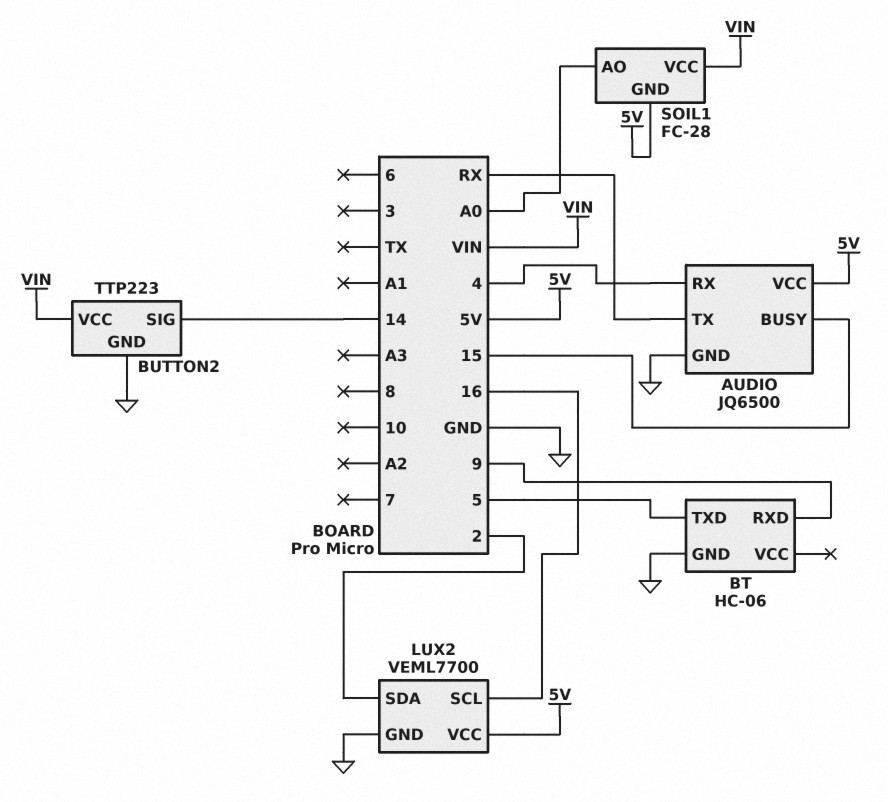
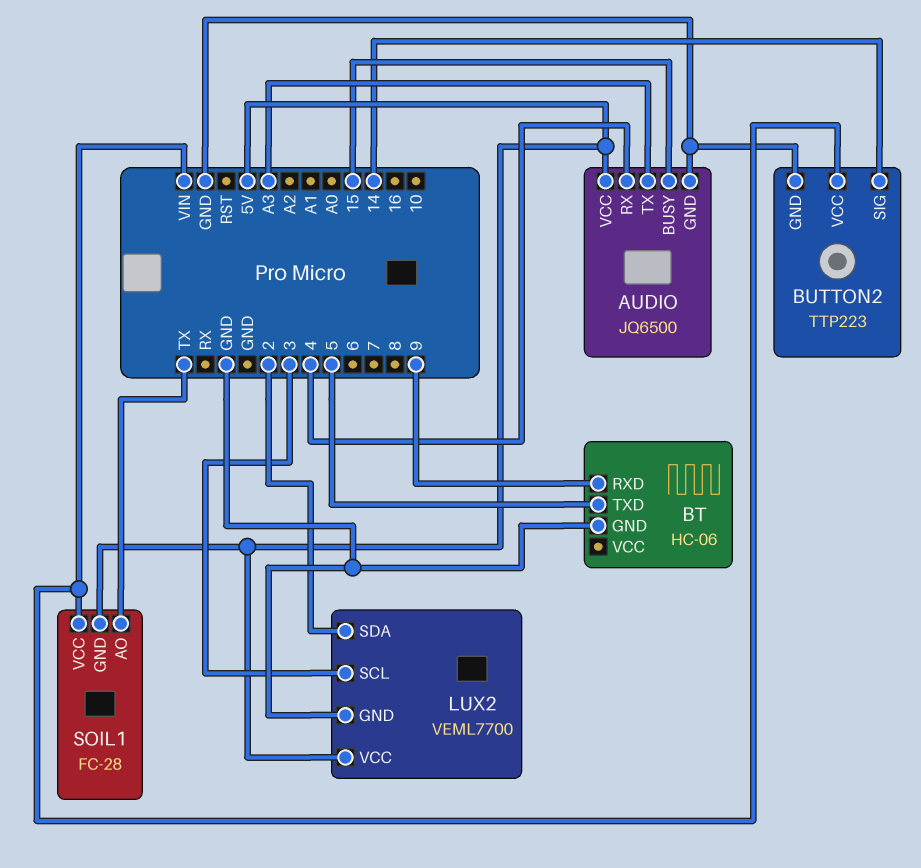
AUDIO pin TX: RX -> A3
LUX2 pin SCL: 16 -> 3
SOIL1 pin AO: A0 -> TX

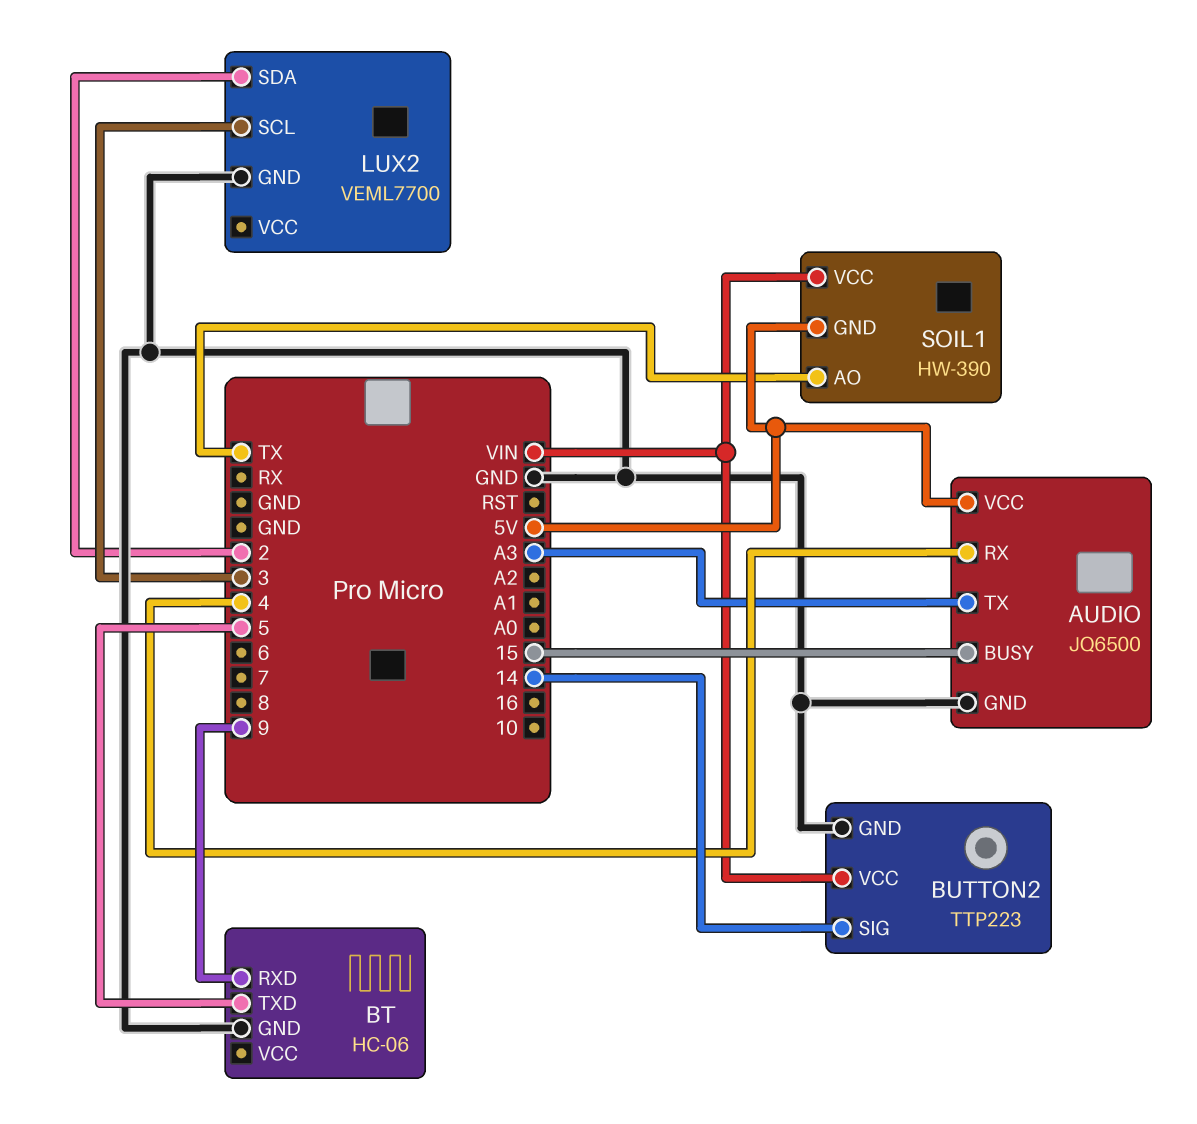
LUX2 pin VCC: 5V -> none
SOIL1: FC-28 -> HW-390

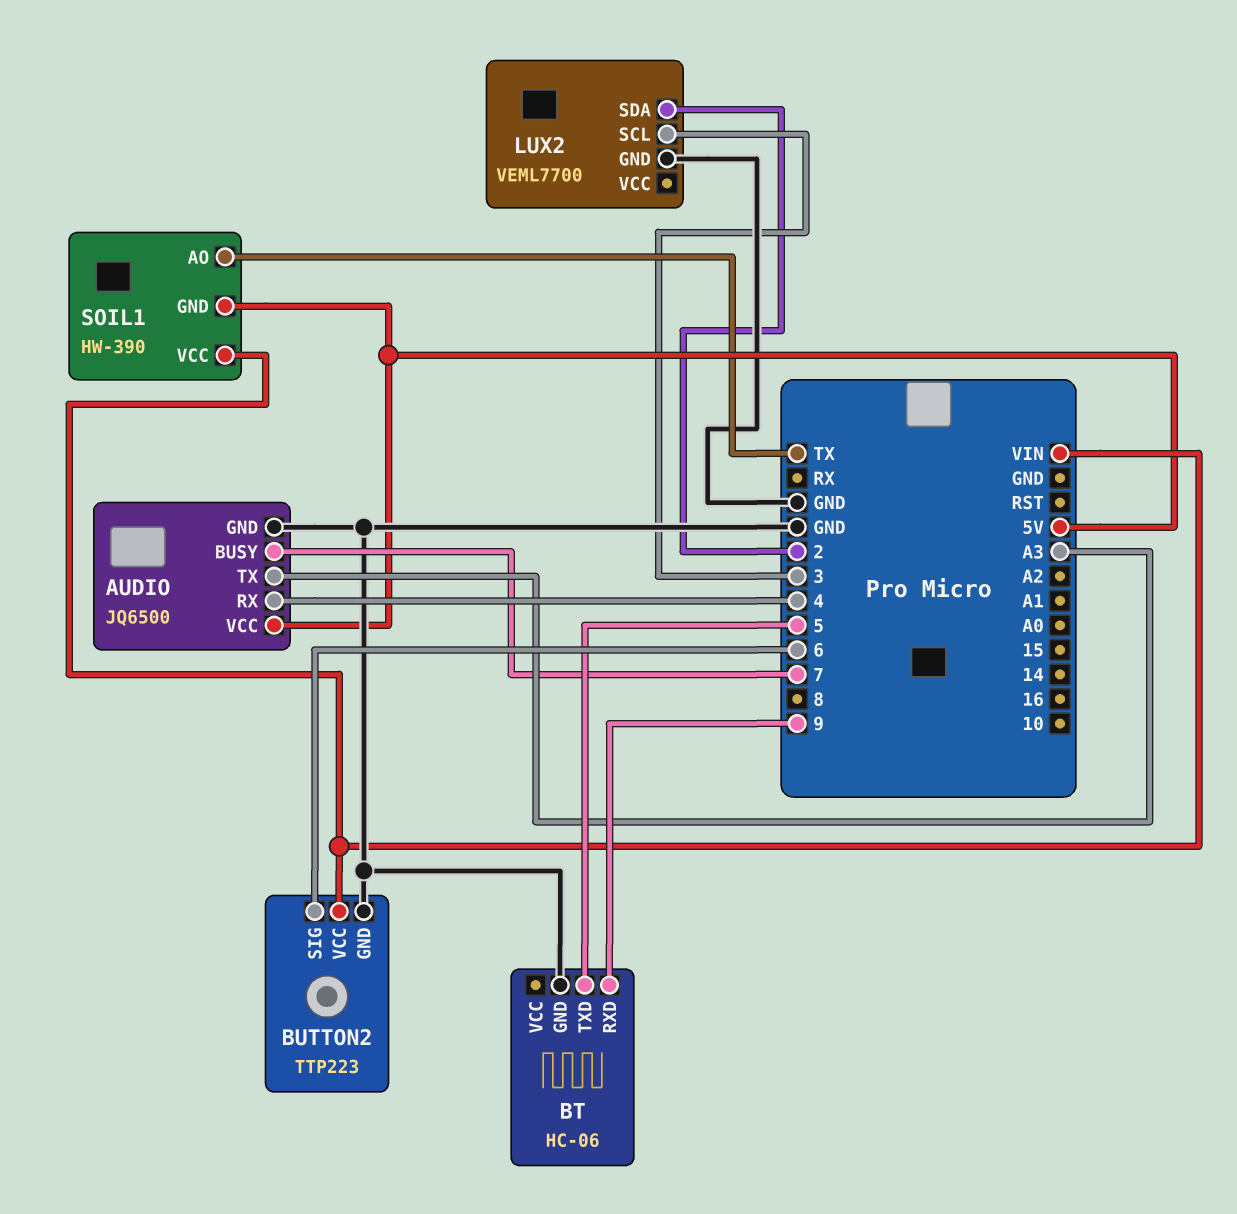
AUDIO pin BUSY: 15 -> 7
BUTTON2 pin SIG: 14 -> 6

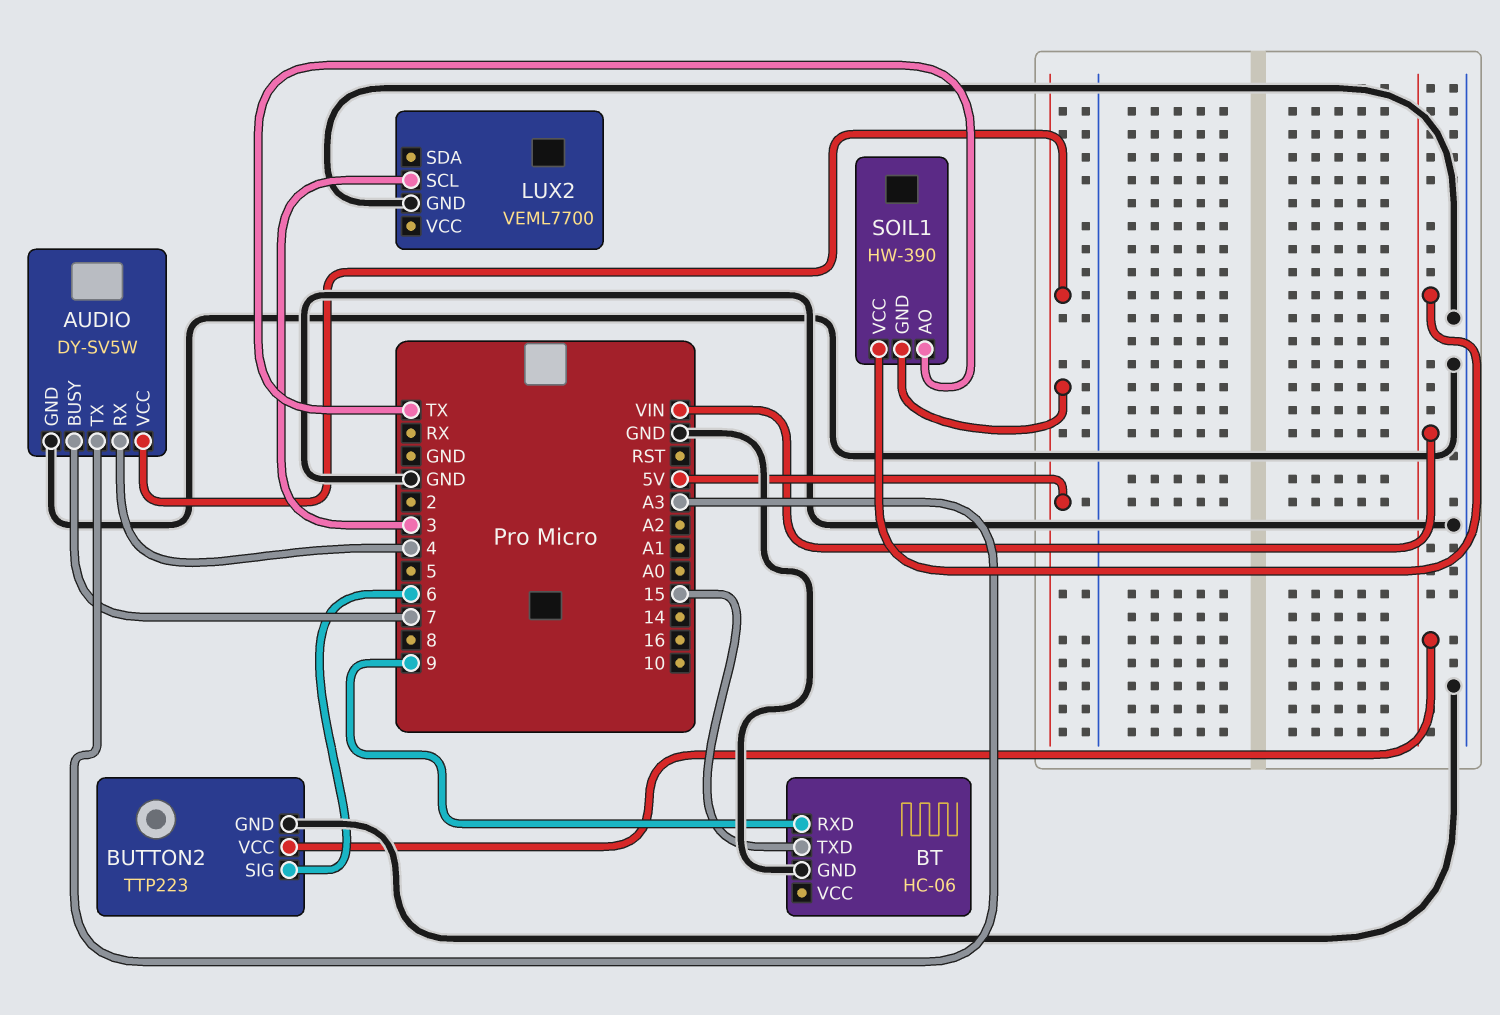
AUDIO: JQ6500 -> DY-SV5W
BT pin TXD: 5 -> 15
LUX2 pin SDA: 2 -> none

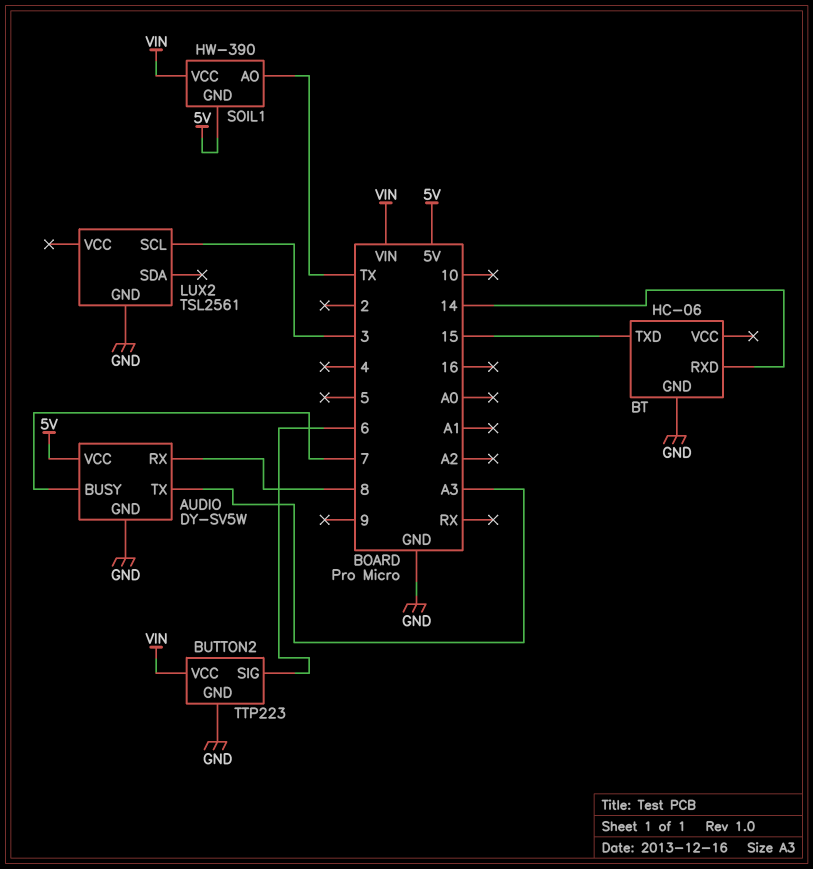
AUDIO pin RX: 4 -> 8
BT pin RXD: 9 -> 14
LUX2: VEML7700 -> TSL2561

